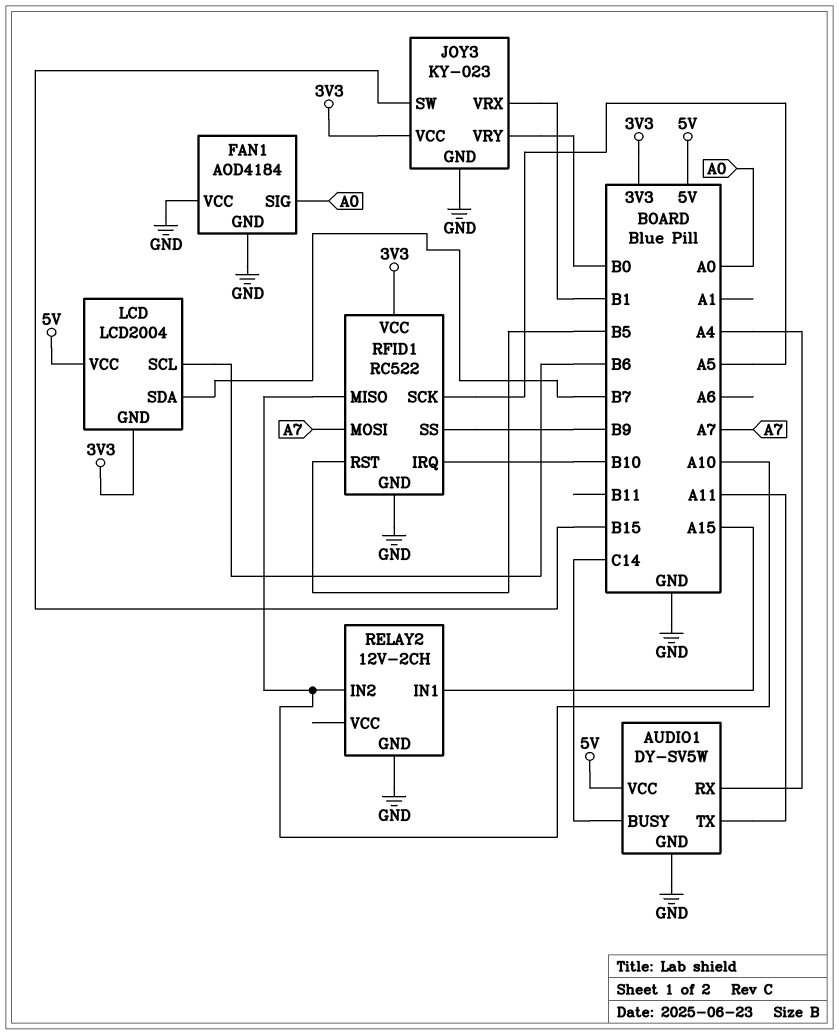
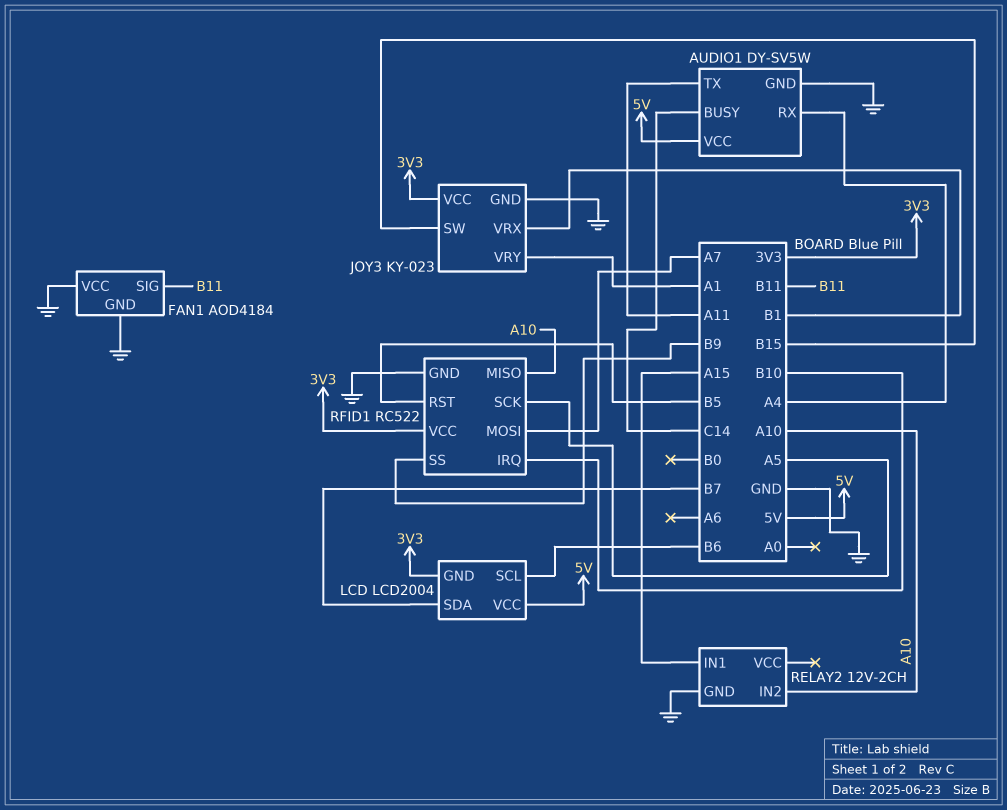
FAN1 pin SIG: A0 -> B11
JOY3 pin VRY: B0 -> A1

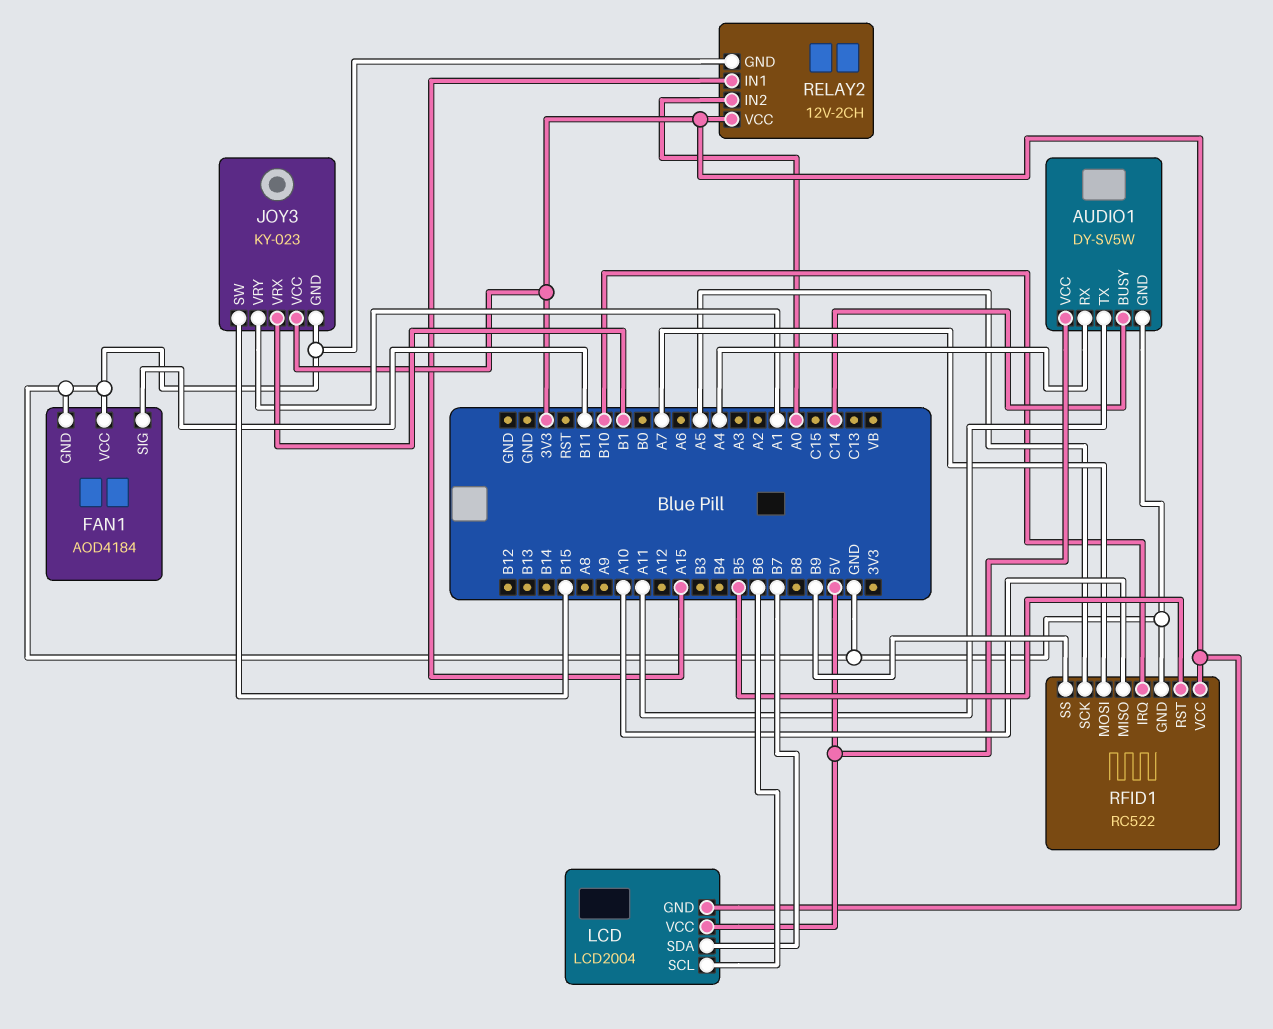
RELAY2 pin IN2: A10 -> A0
RELAY2 pin VCC: none -> 3V3

